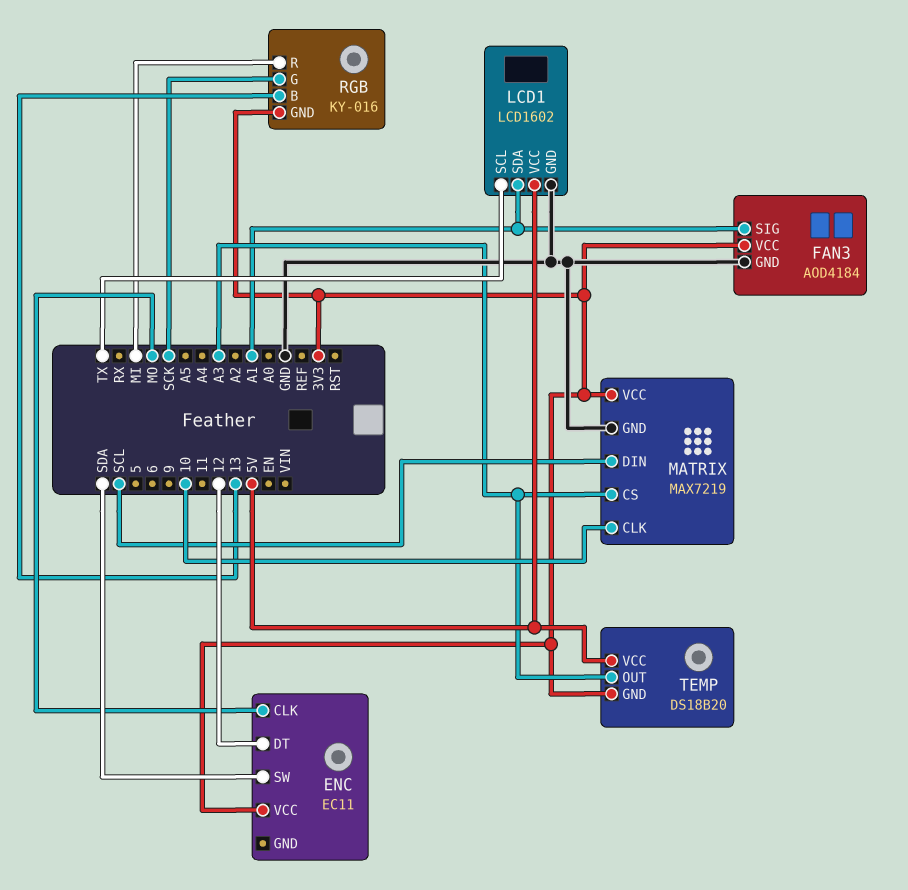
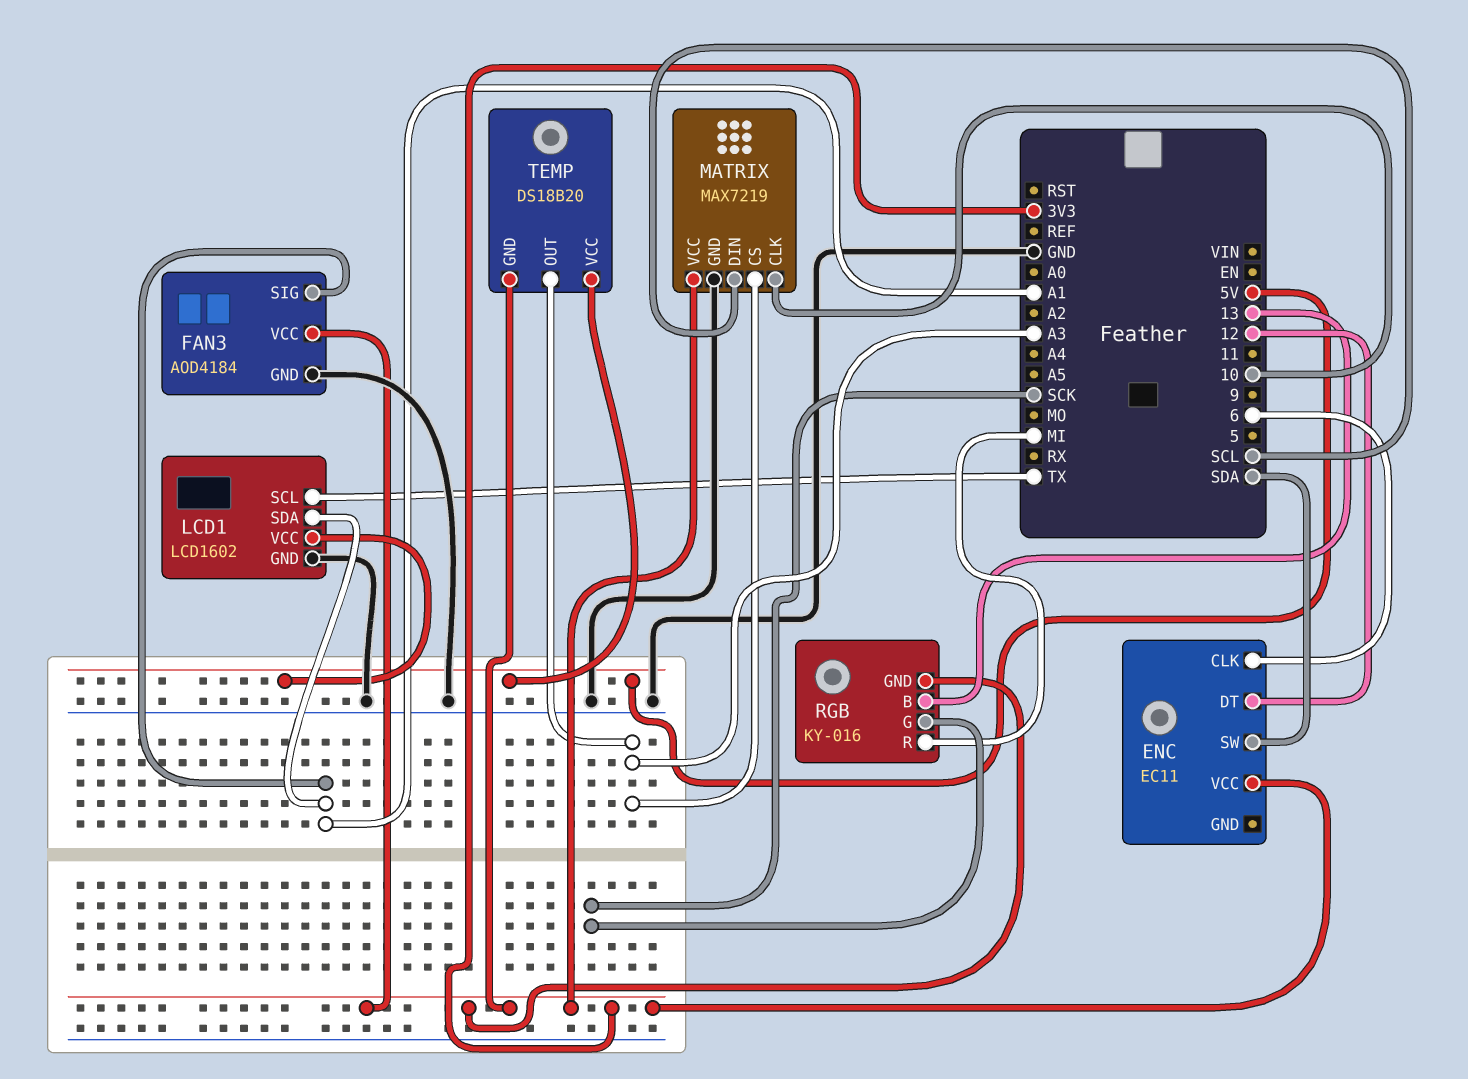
ENC pin CLK: MO -> 6

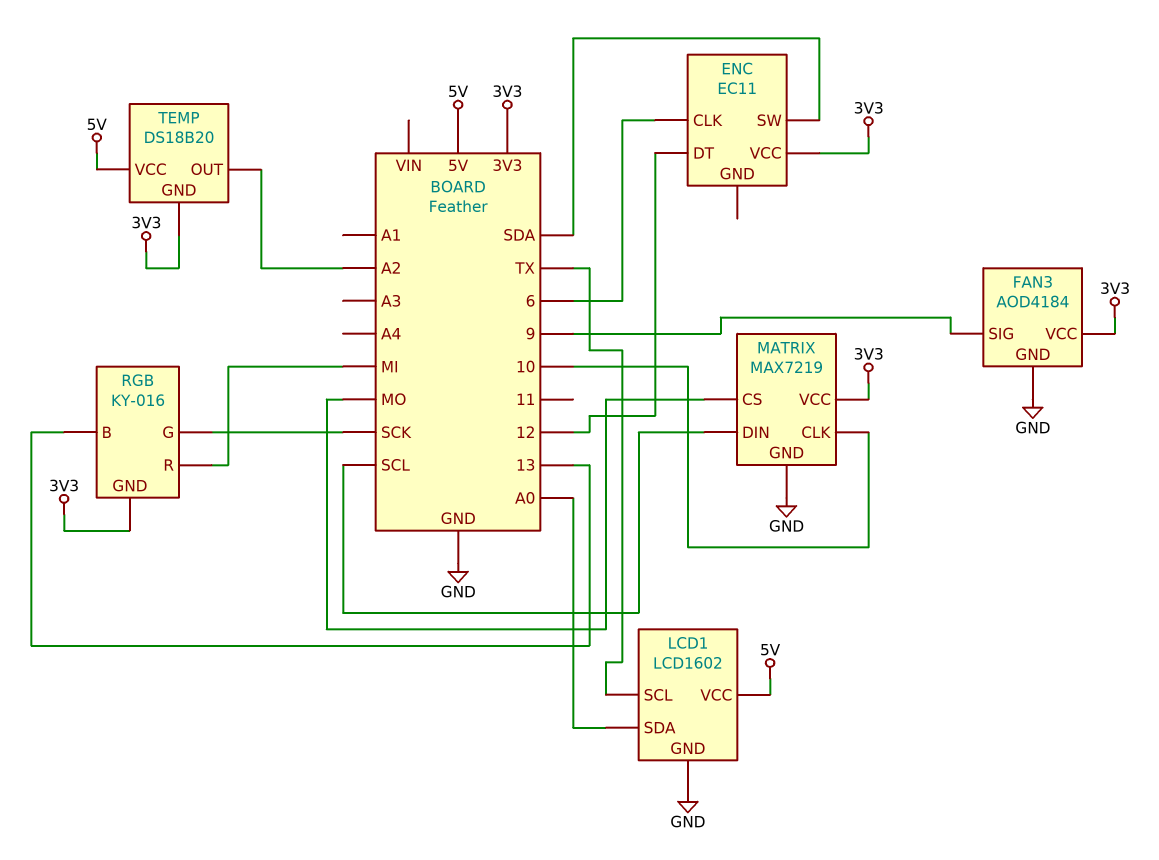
FAN3 pin SIG: A1 -> 9
LCD1 pin SDA: A1 -> A0
MATRIX pin CS: A3 -> MO
TEMP pin OUT: A3 -> A2

